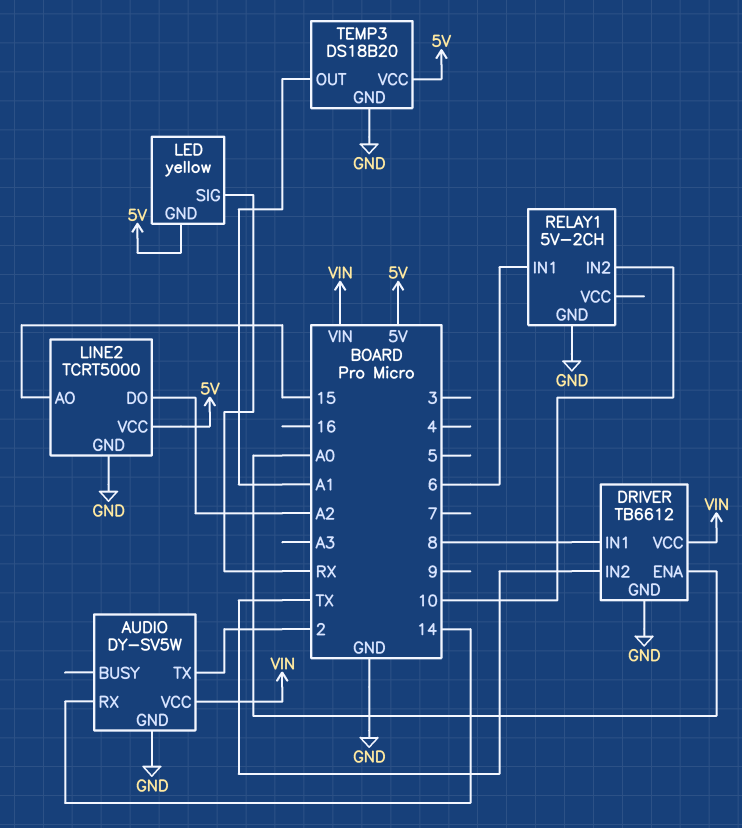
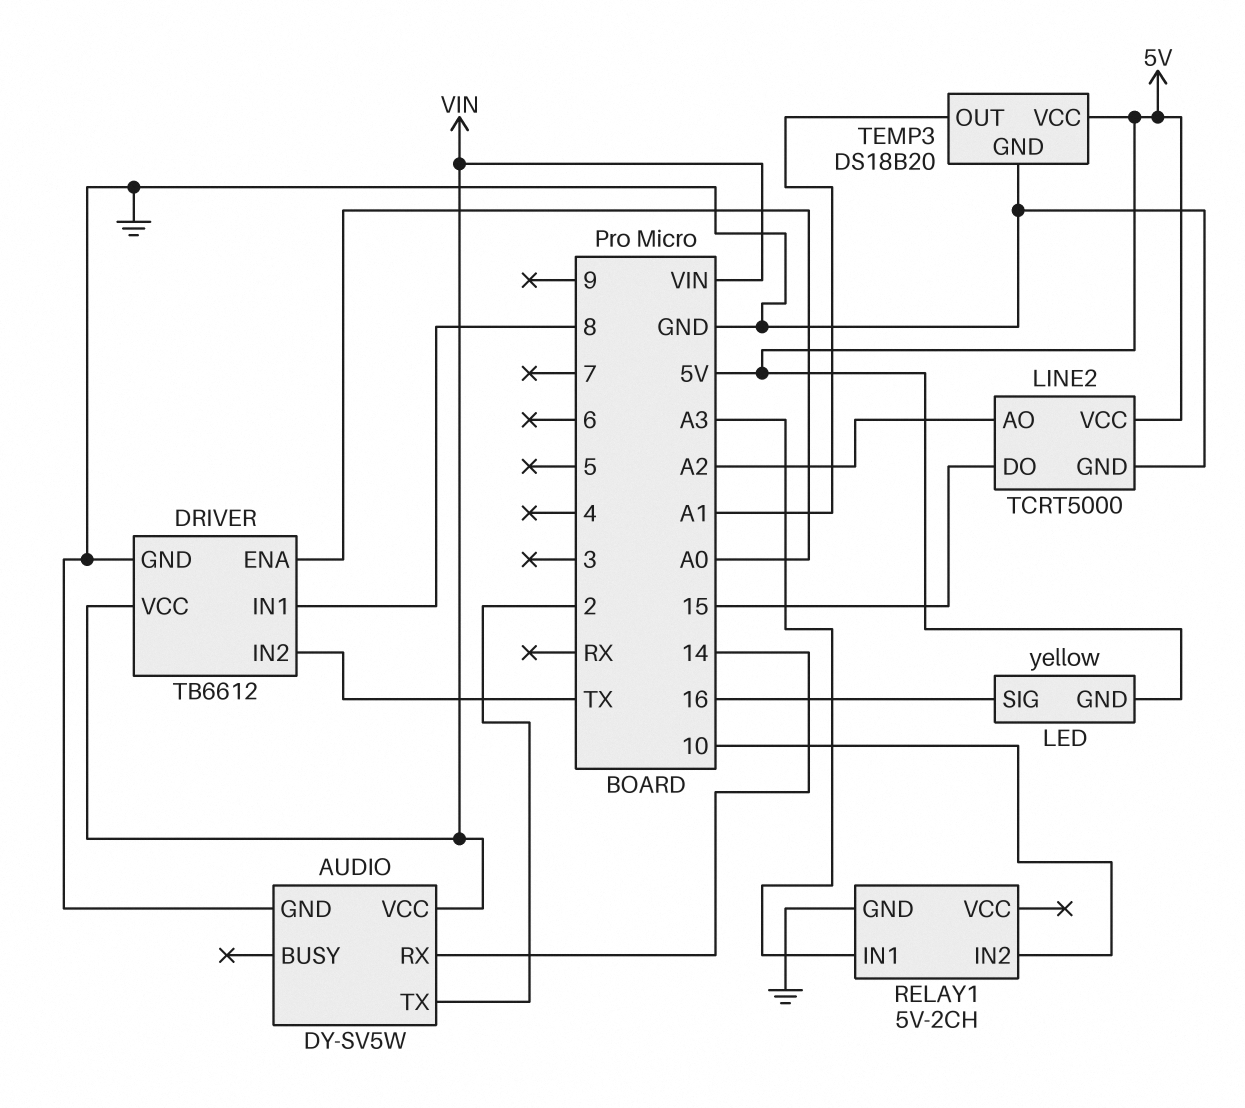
LED pin SIG: RX -> 16
LINE2 pin AO: 15 -> A2
LINE2 pin DO: A2 -> 15
RELAY1 pin IN1: 6 -> A3

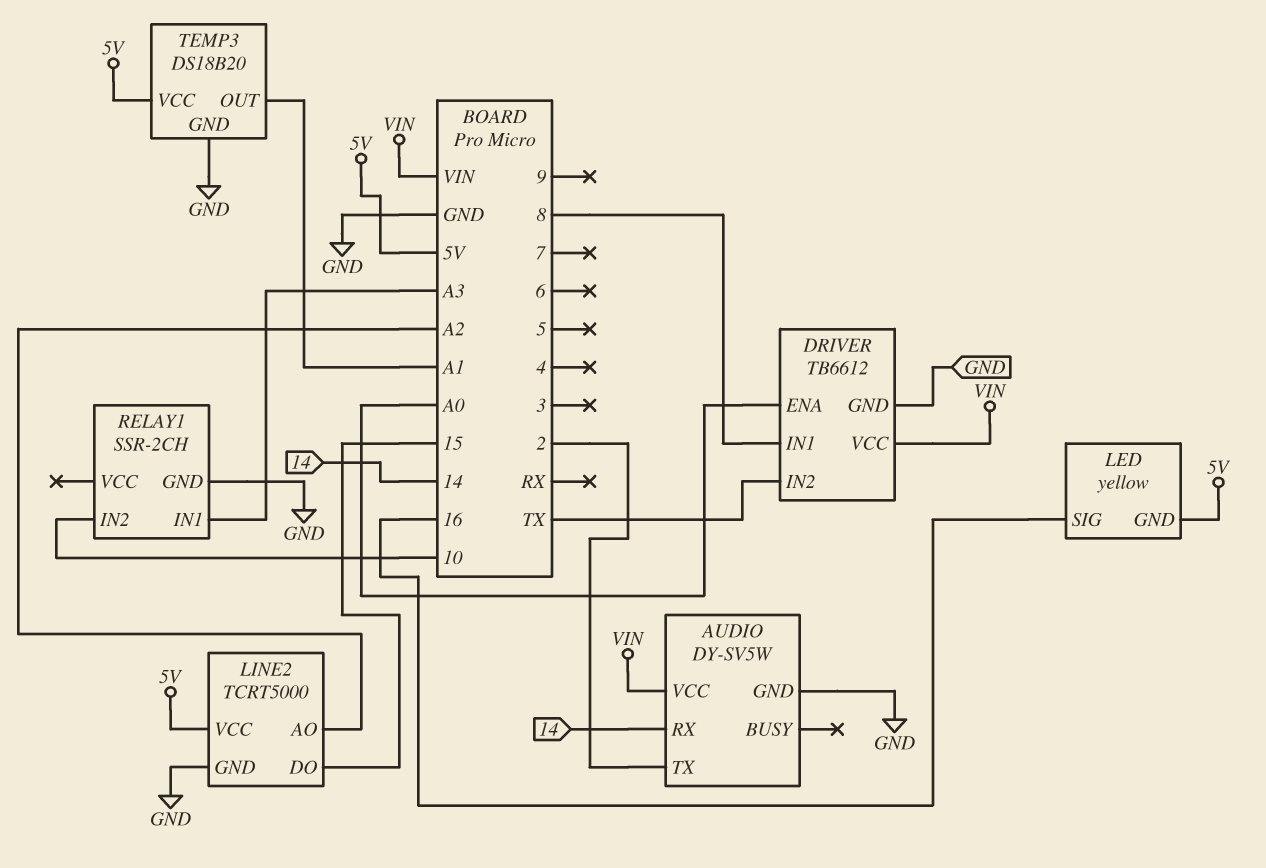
RELAY1: 5V-2CH -> SSR-2CH

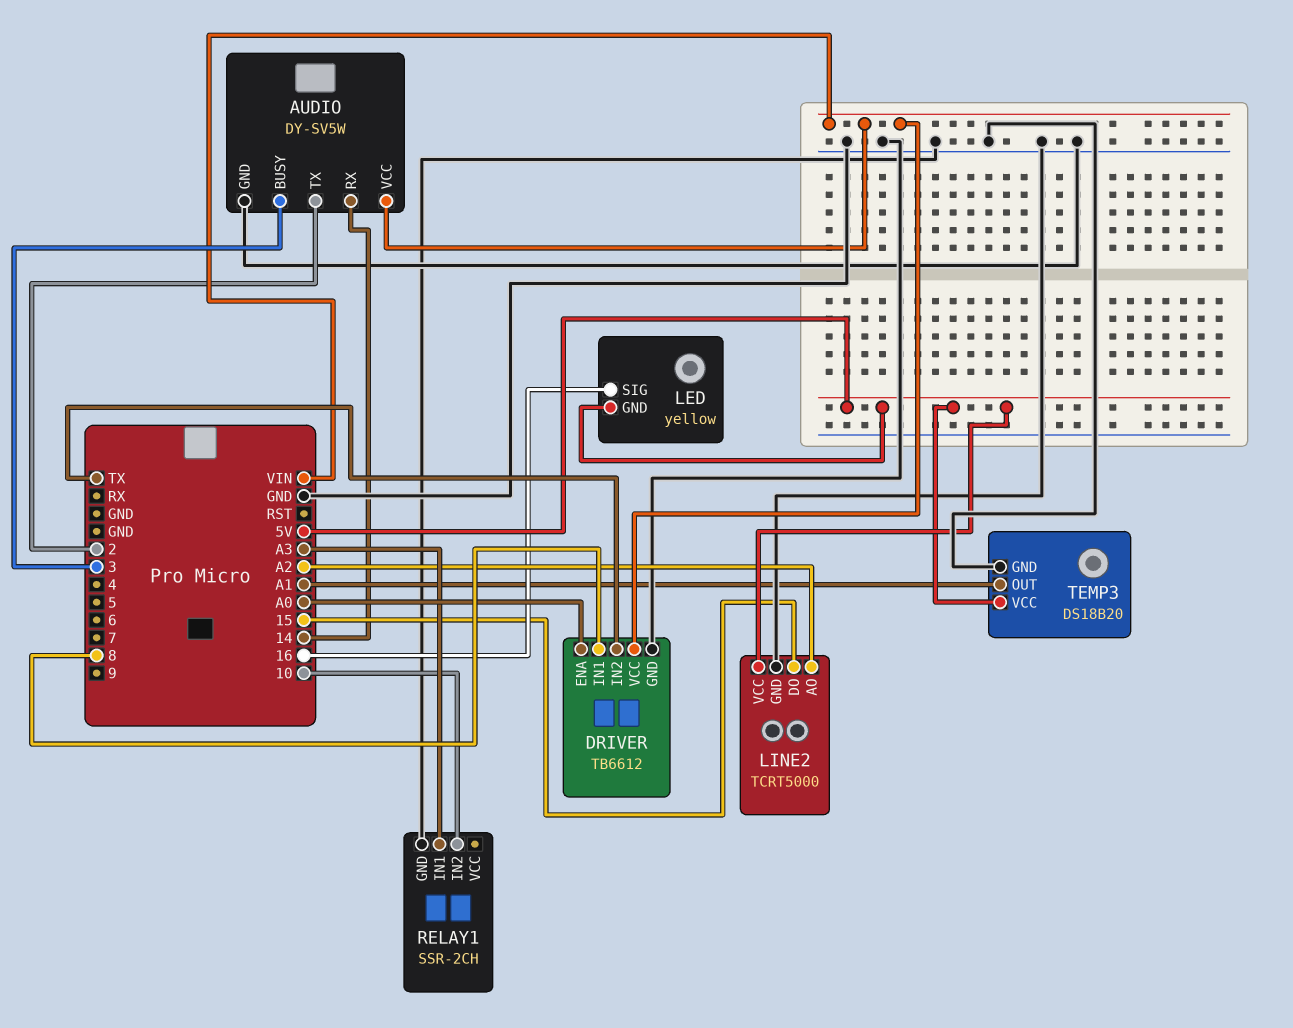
AUDIO pin BUSY: none -> 3

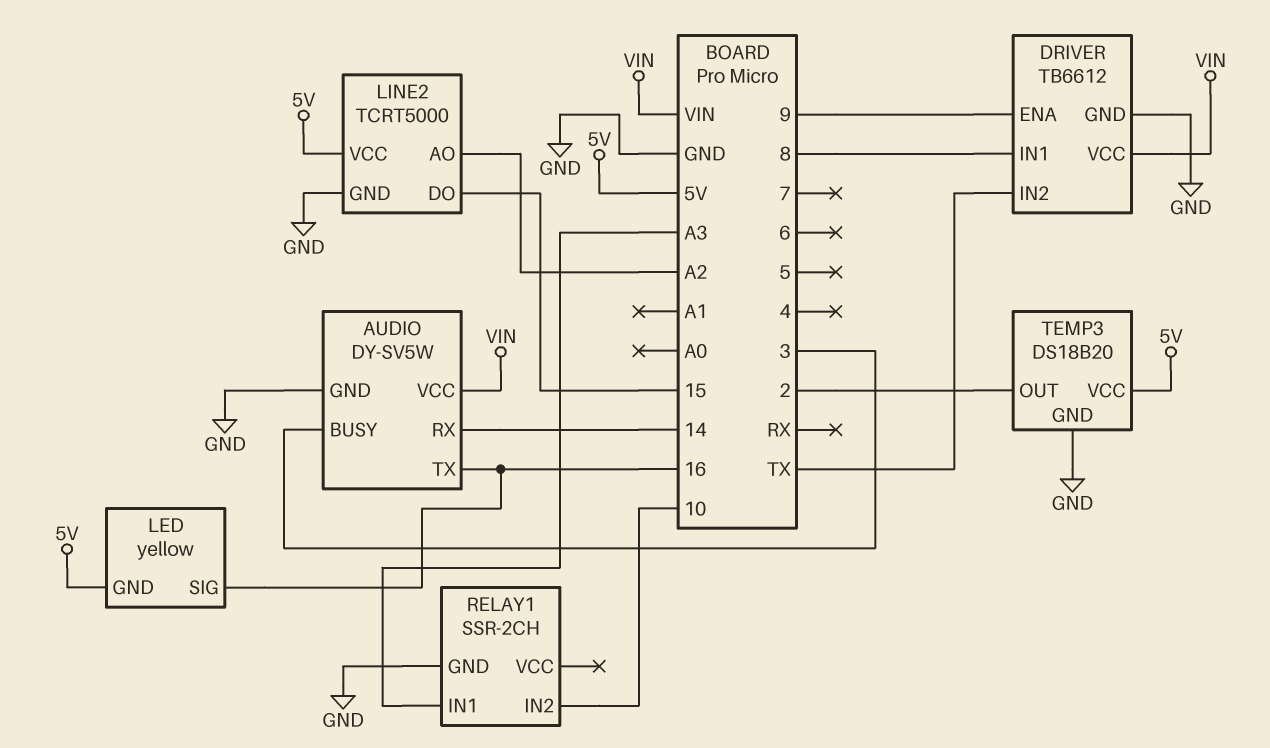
AUDIO pin TX: 2 -> 16
DRIVER pin ENA: A0 -> 9
TEMP3 pin OUT: A1 -> 2

